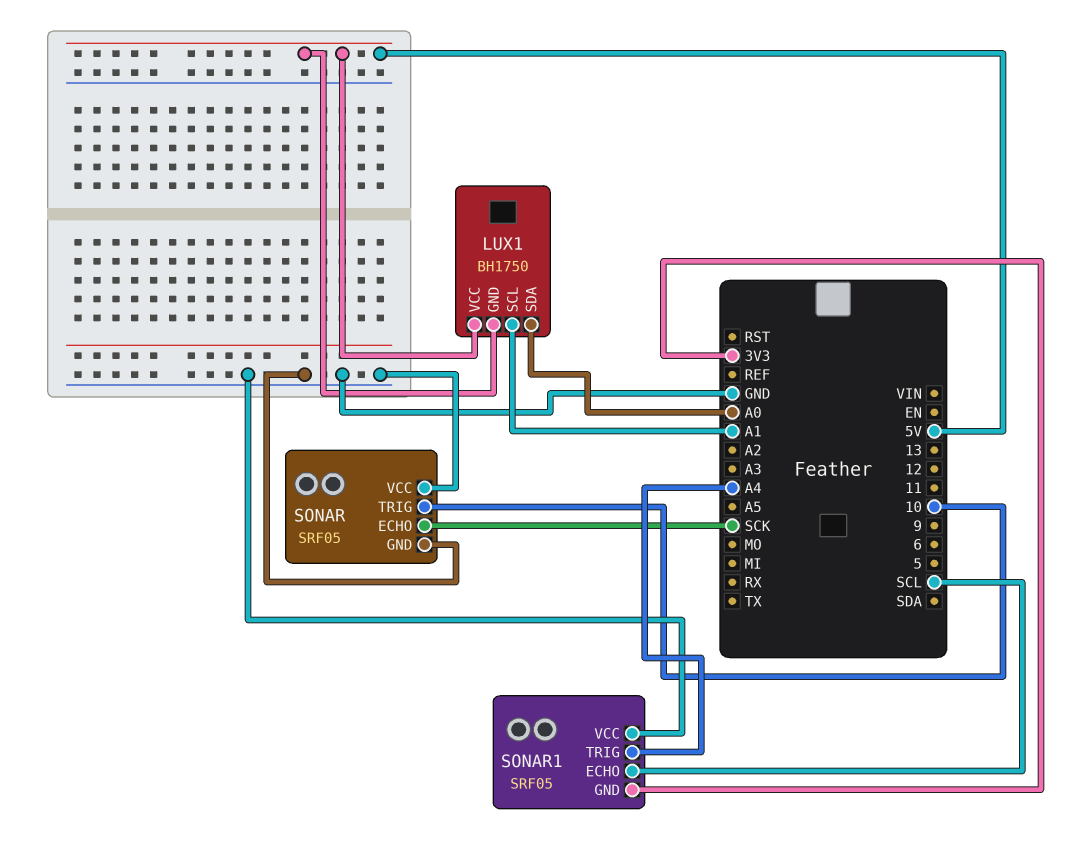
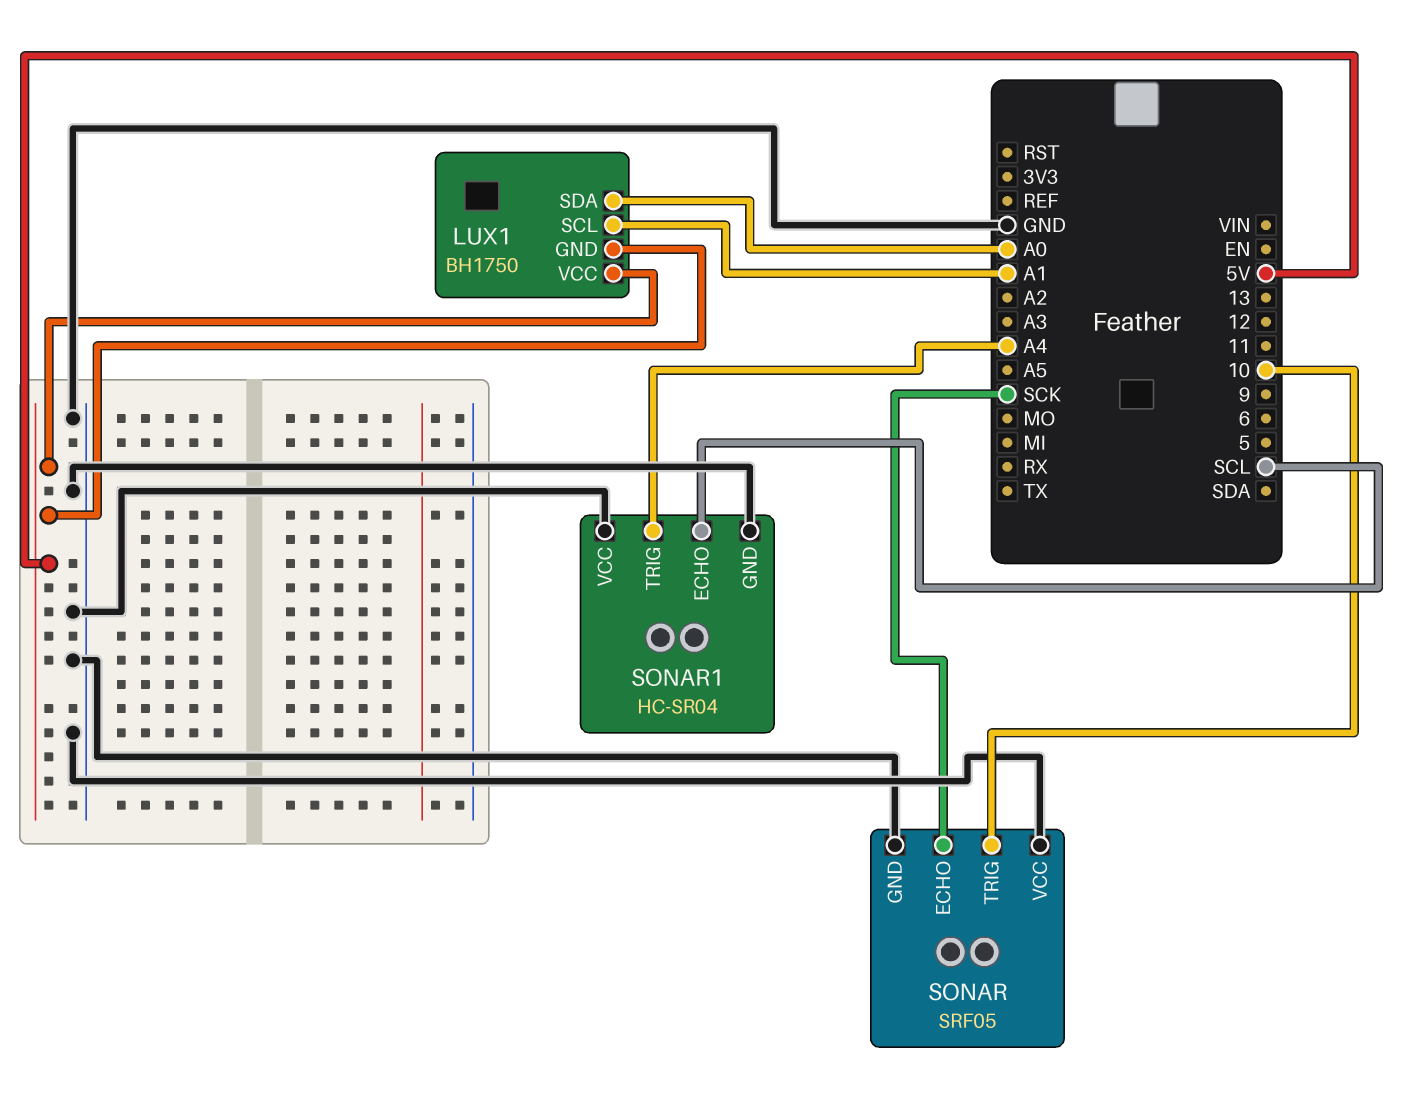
SONAR1: SRF05 -> HC-SR04
SONAR1 pin GND: 3V3 -> GND

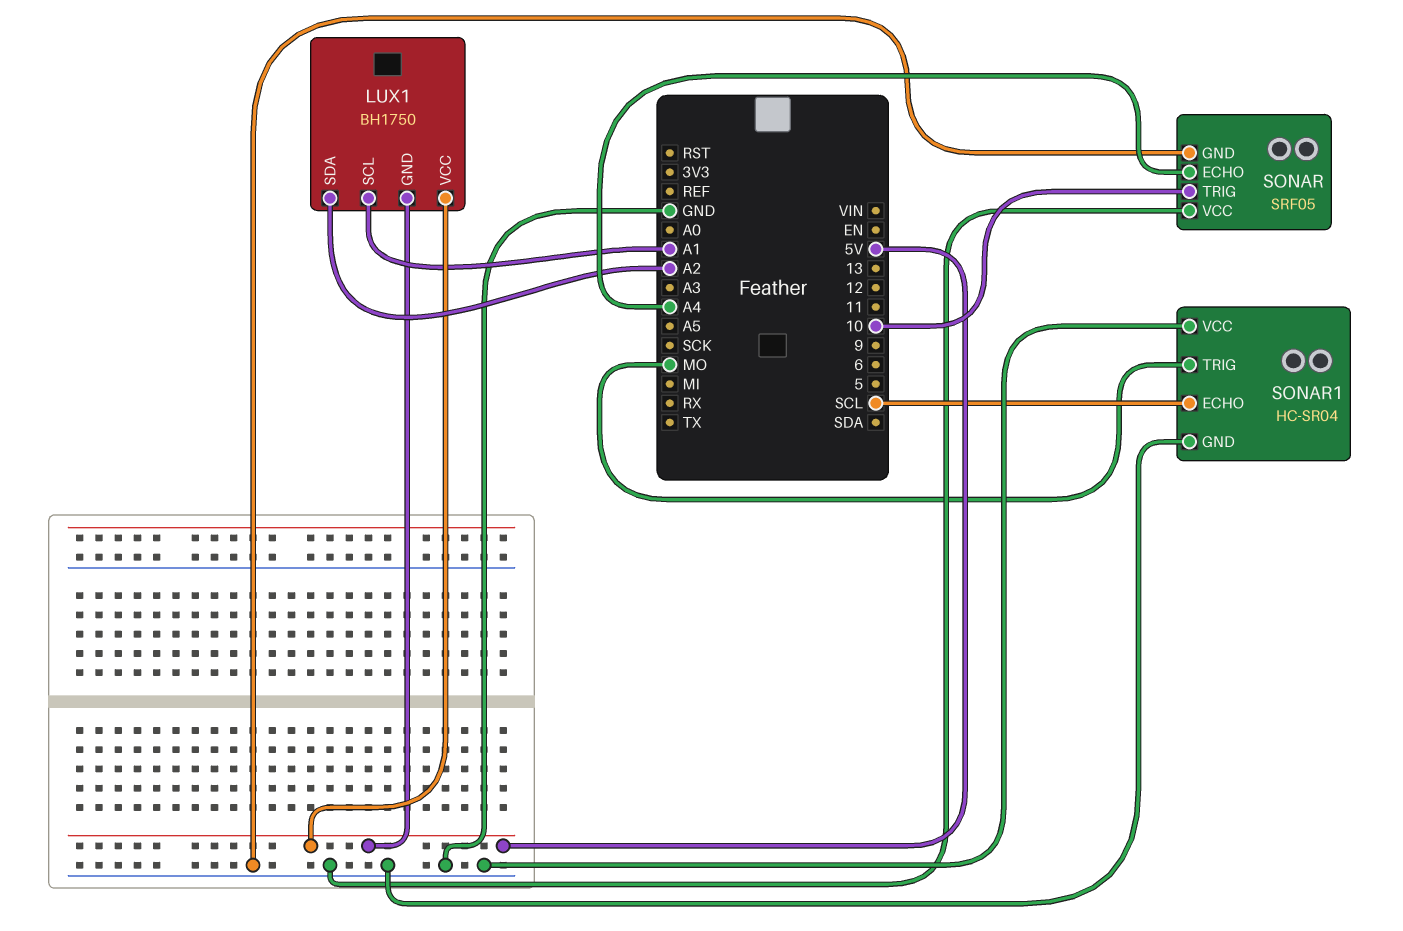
LUX1 pin SDA: A0 -> A2
SONAR pin ECHO: SCK -> A4
SONAR1 pin TRIG: A4 -> MO

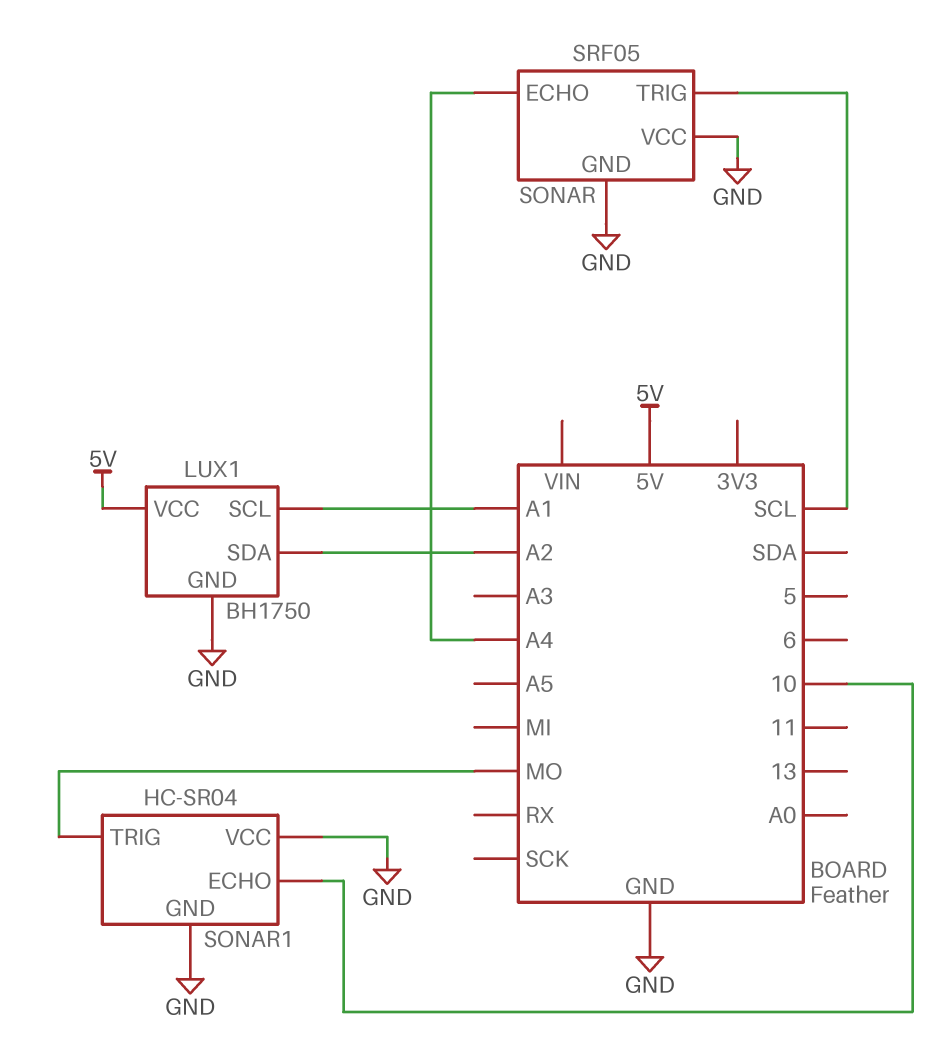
LUX1 pin GND: 5V -> GND
SONAR pin TRIG: 10 -> SCL
SONAR1 pin ECHO: SCL -> 10

